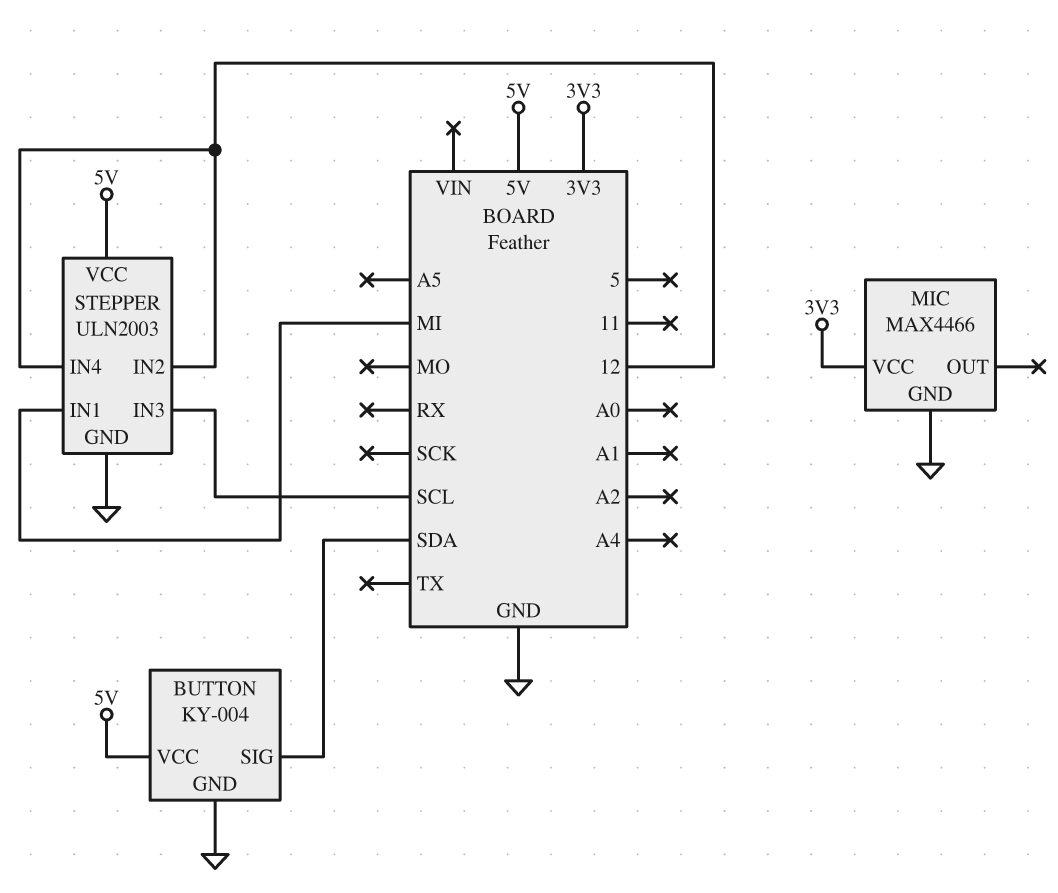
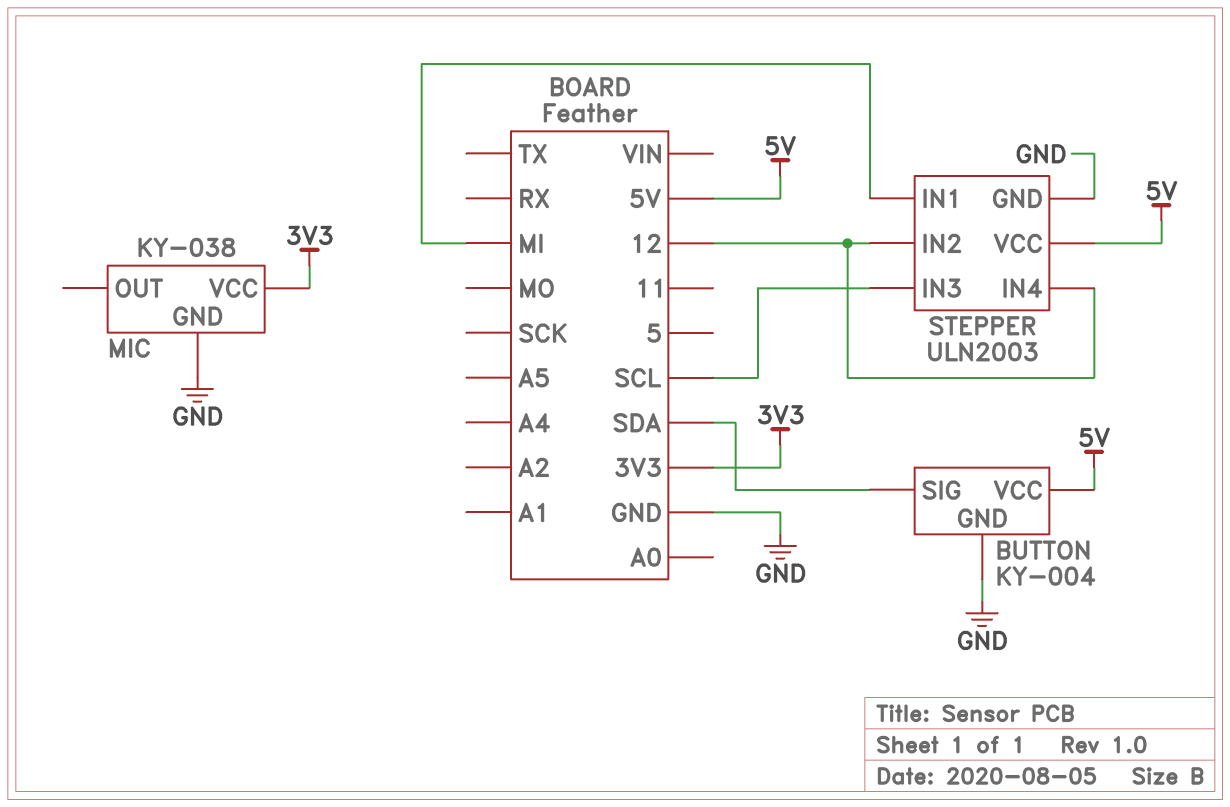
MIC: MAX4466 -> KY-038

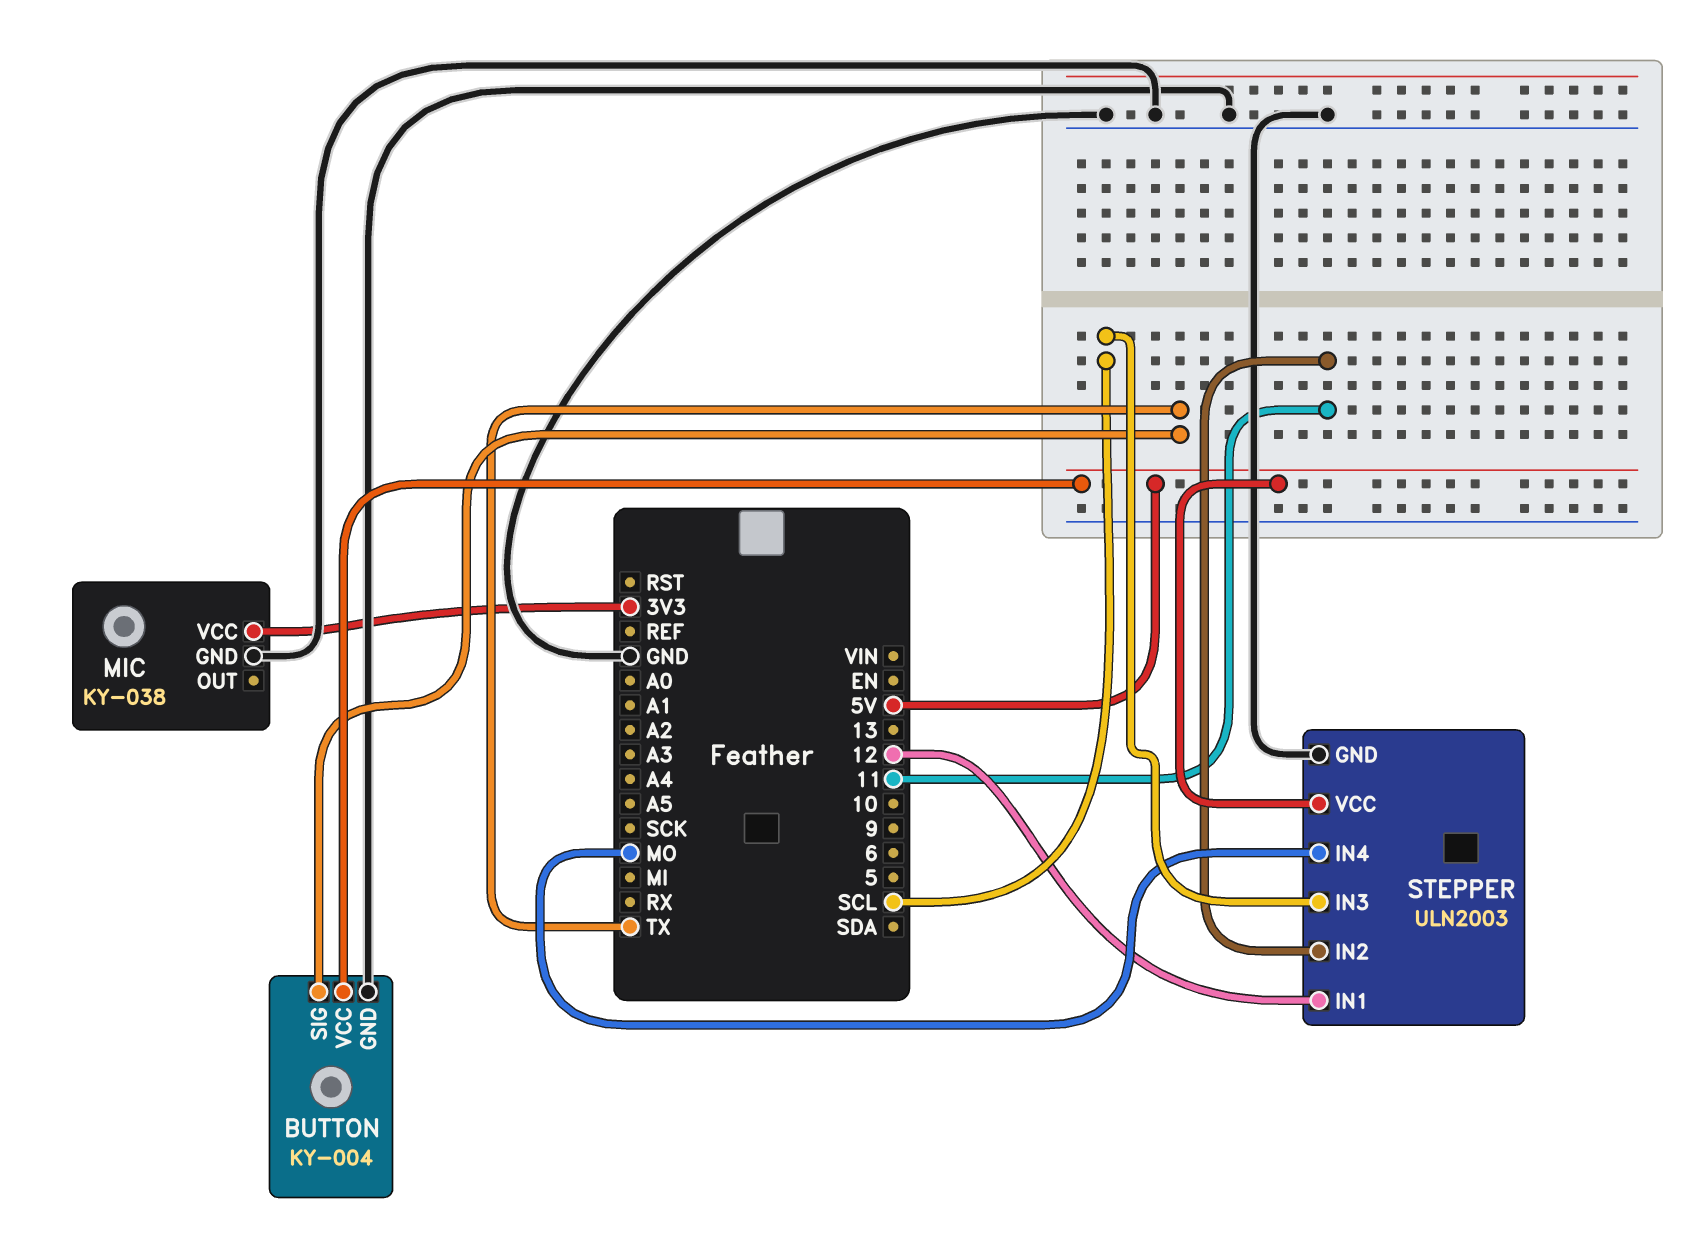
BUTTON pin SIG: SDA -> TX
STEPPER pin IN1: MI -> 12
STEPPER pin IN2: 12 -> 11
STEPPER pin IN4: 12 -> MO

